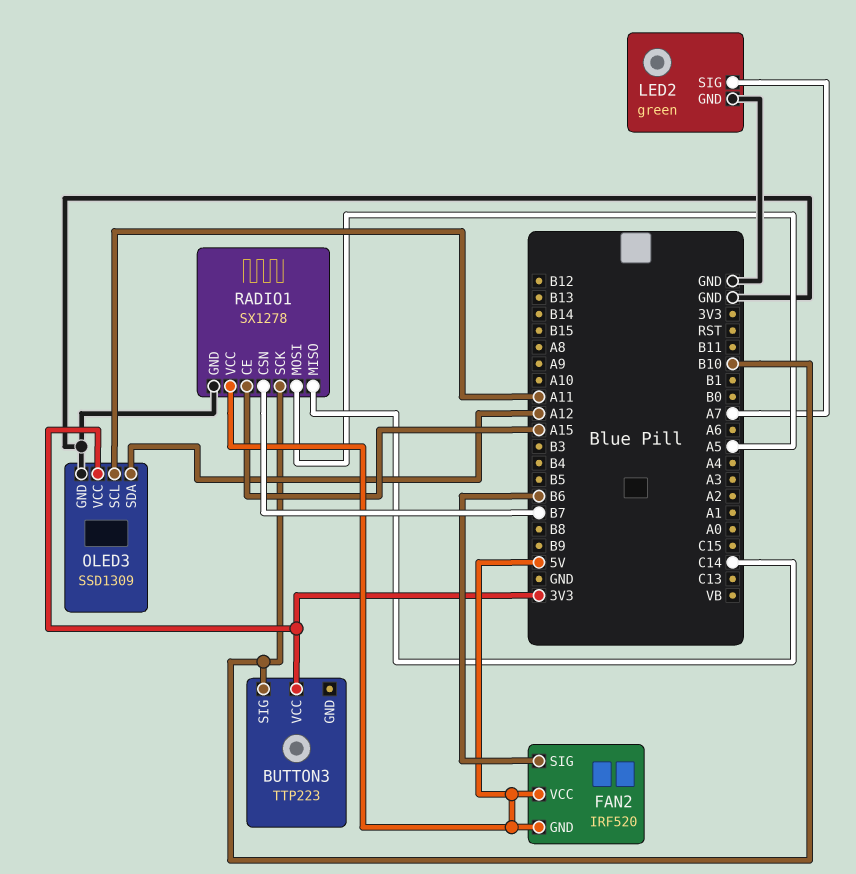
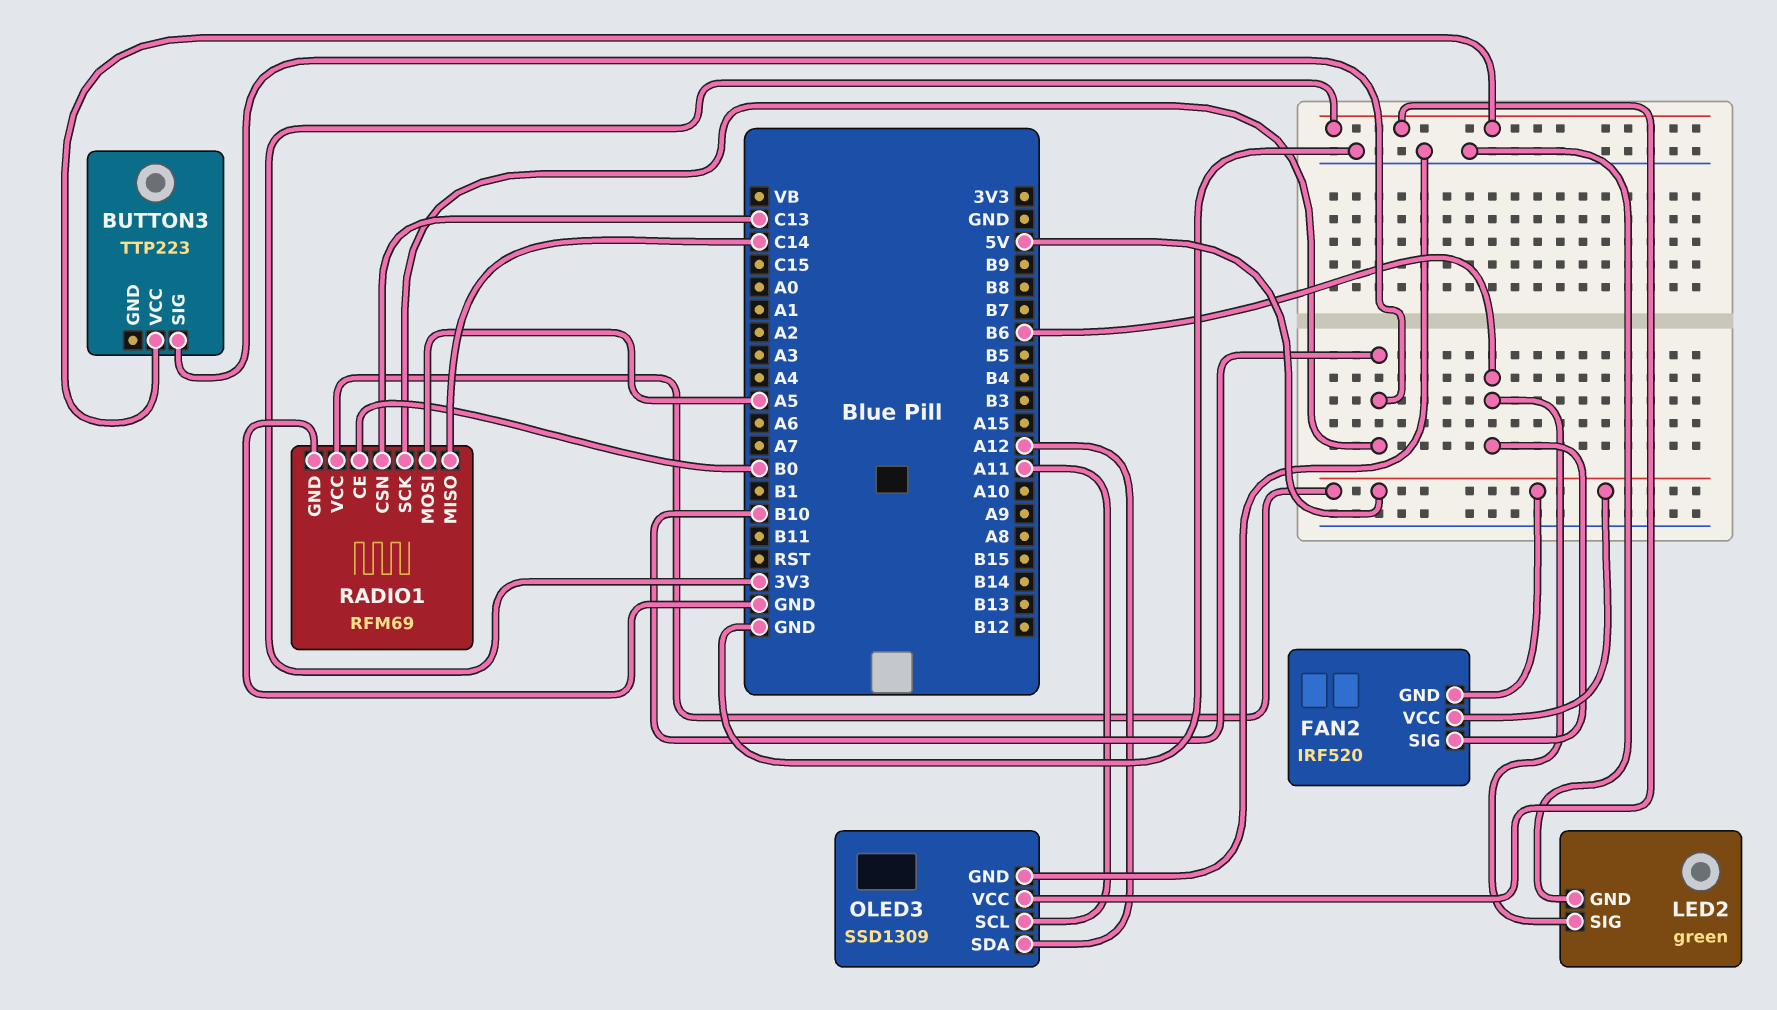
LED2 pin SIG: A7 -> B6
RADIO1: SX1278 -> RFM69
RADIO1 pin CE: A15 -> B0
RADIO1 pin CSN: B7 -> C13

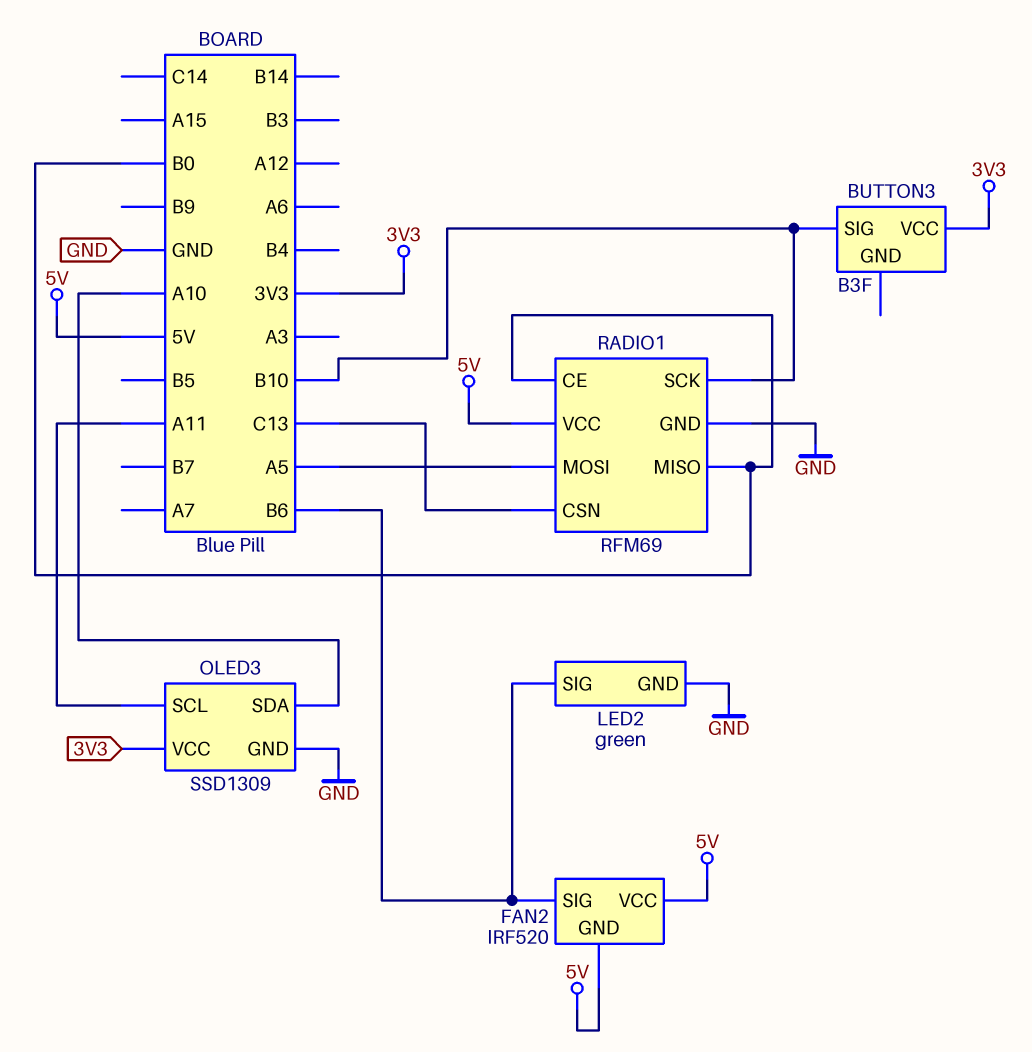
BUTTON3: TTP223 -> B3F
OLED3 pin SDA: A12 -> A10
RADIO1 pin MISO: C14 -> B0

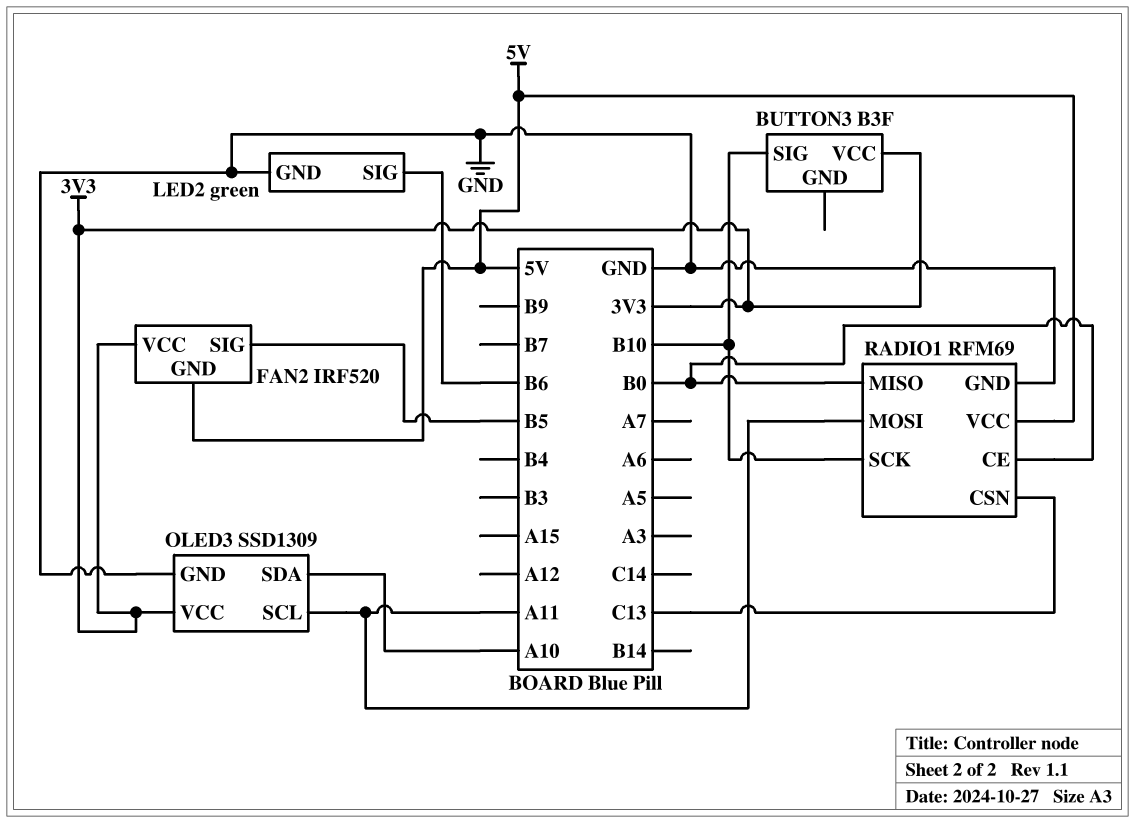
FAN2 pin SIG: B6 -> B5
FAN2 pin VCC: 5V -> 3V3
RADIO1 pin MOSI: A5 -> A11

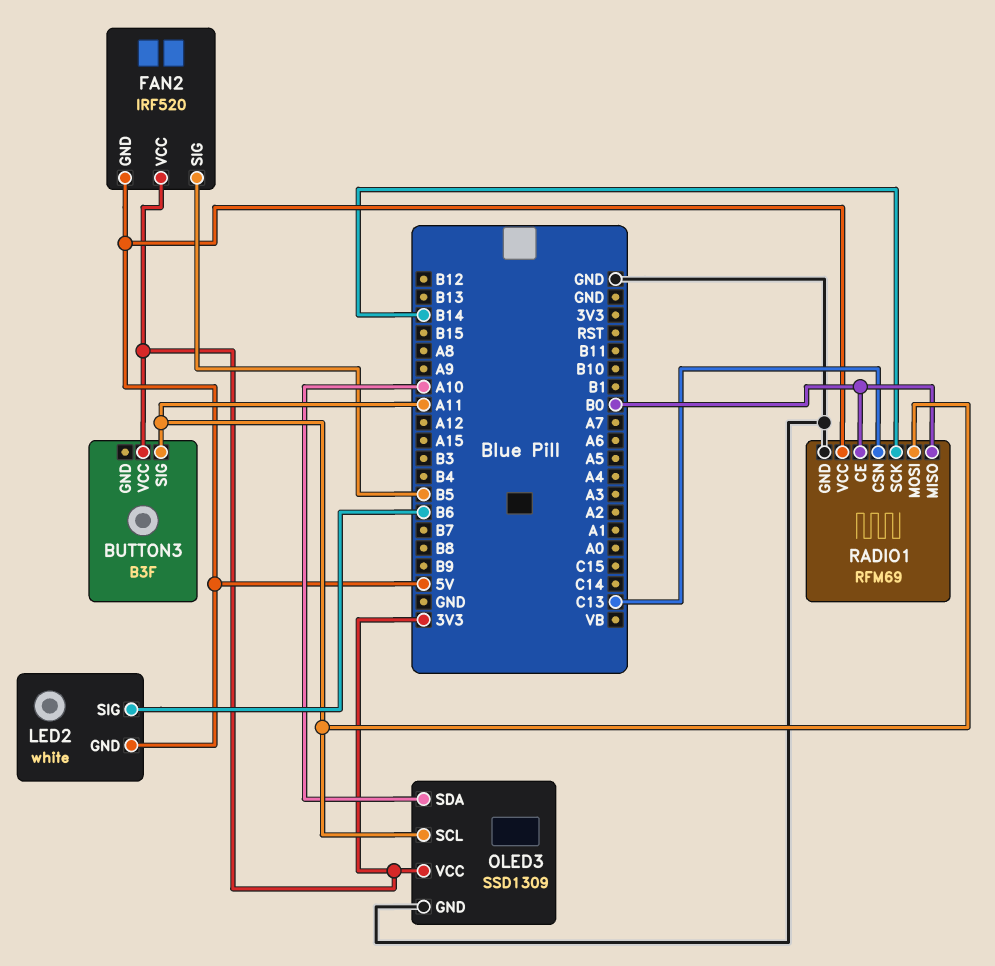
BUTTON3 pin SIG: B10 -> A11
LED2: green -> white
LED2 pin GND: GND -> 5V
RADIO1 pin SCK: B10 -> B14

